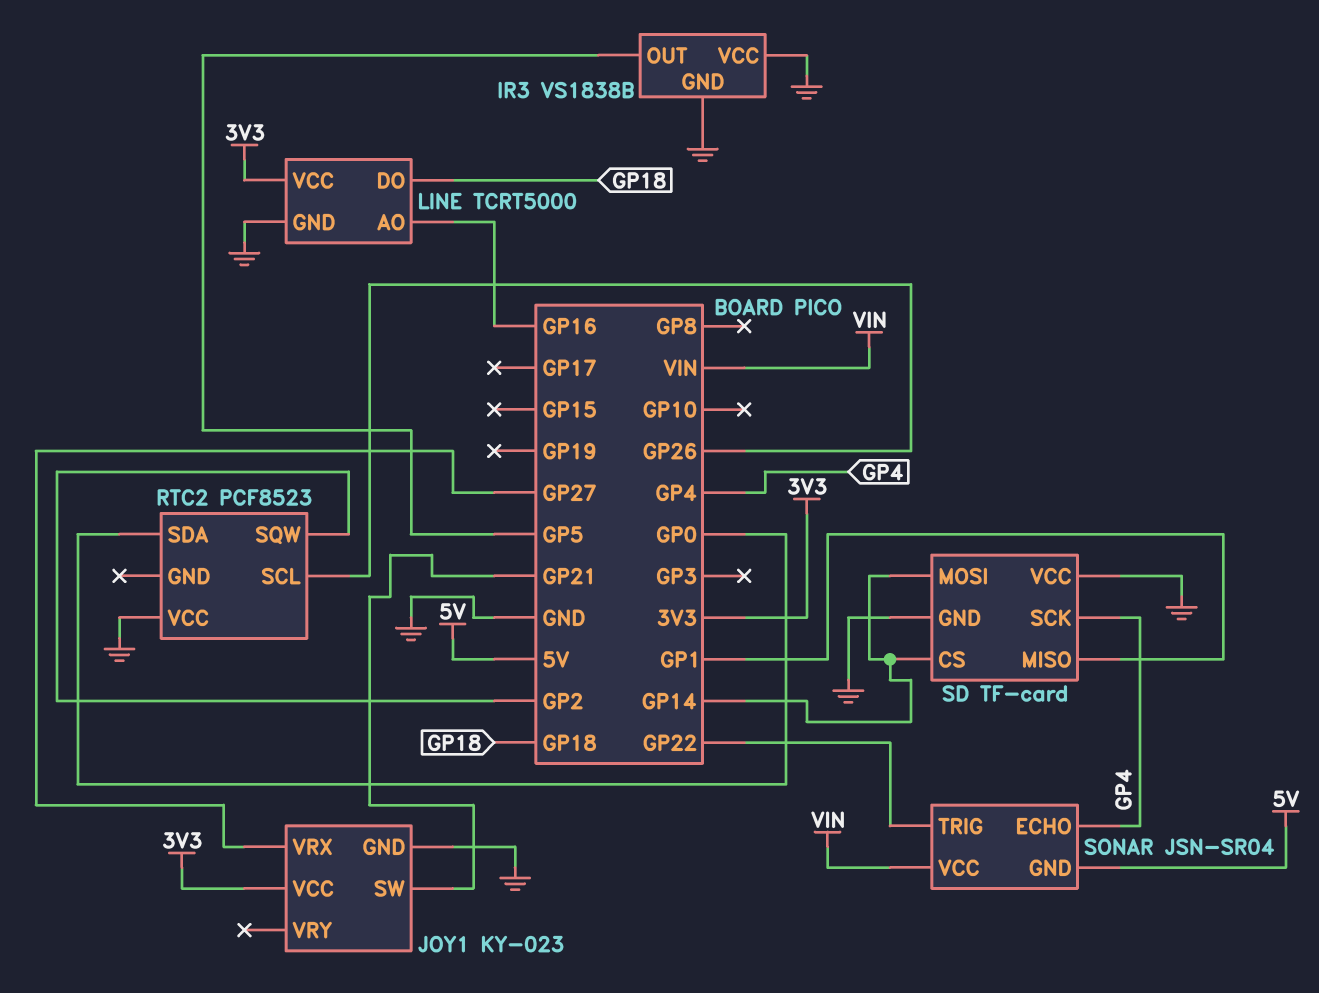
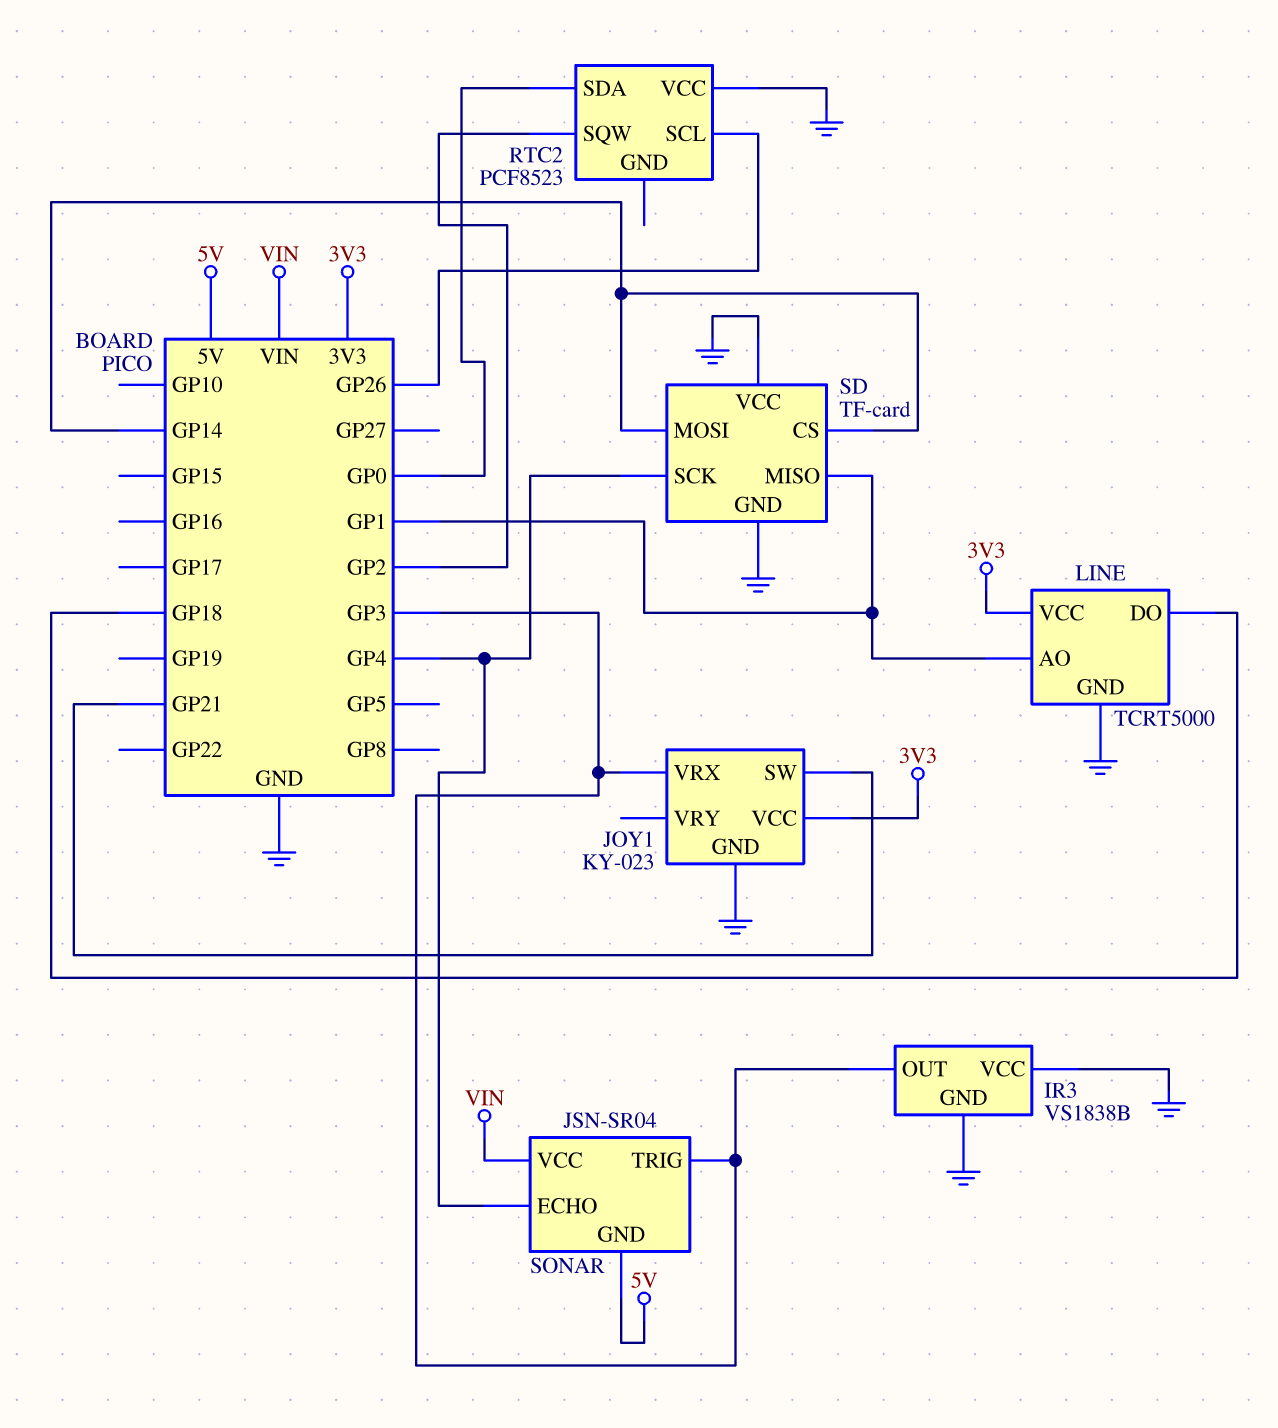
IR3 pin OUT: GP5 -> GP3
JOY1 pin VRX: GP27 -> GP3
LINE pin AO: GP16 -> GP1
SONAR pin TRIG: GP22 -> GP3

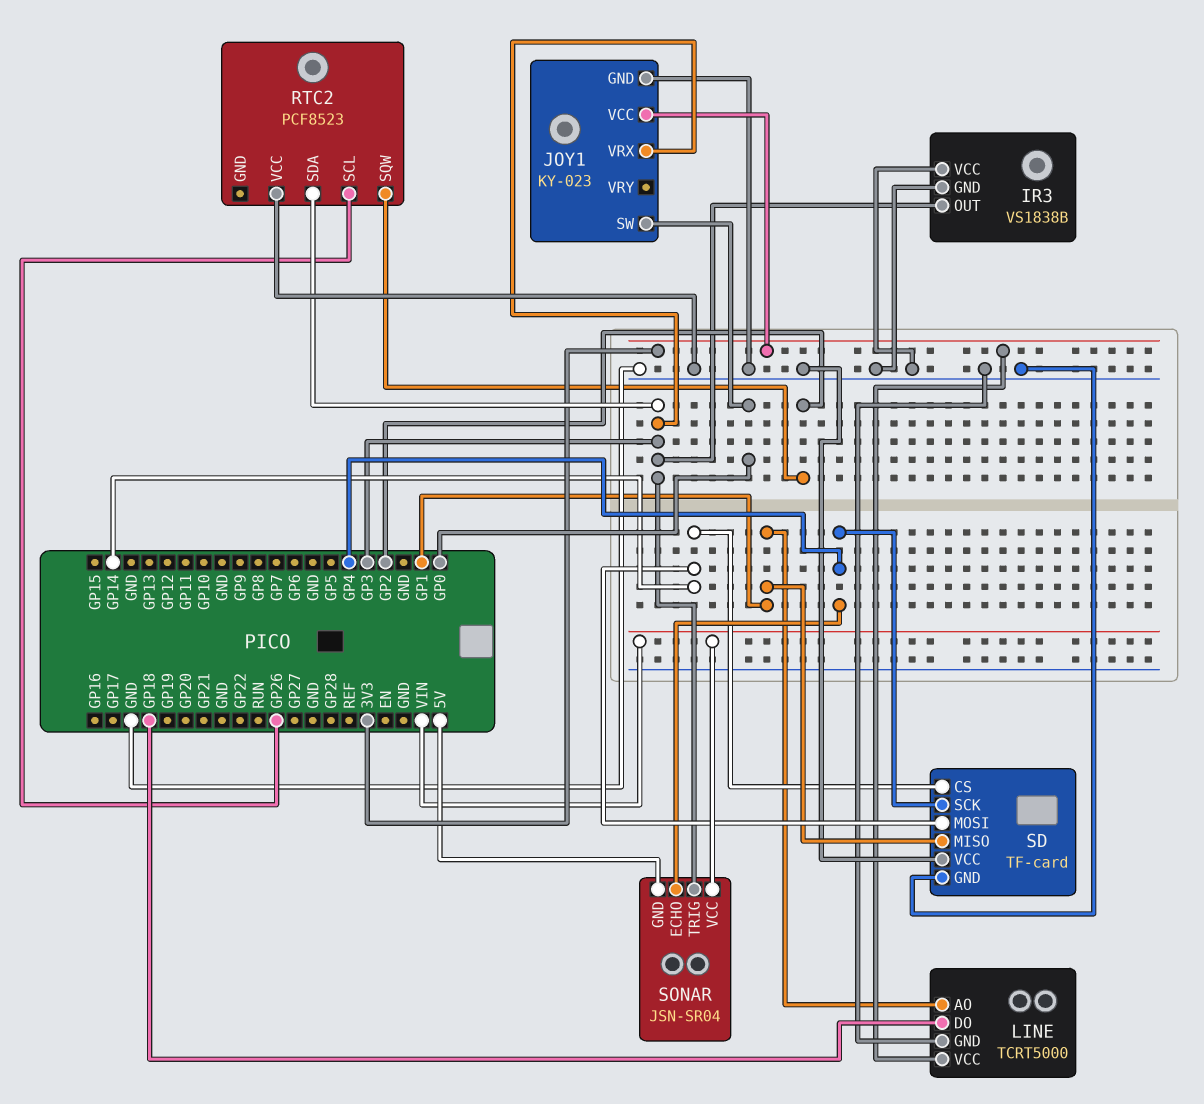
JOY1 pin SW: GP21 -> GP0
RTC2 pin SDA: GP0 -> GP3

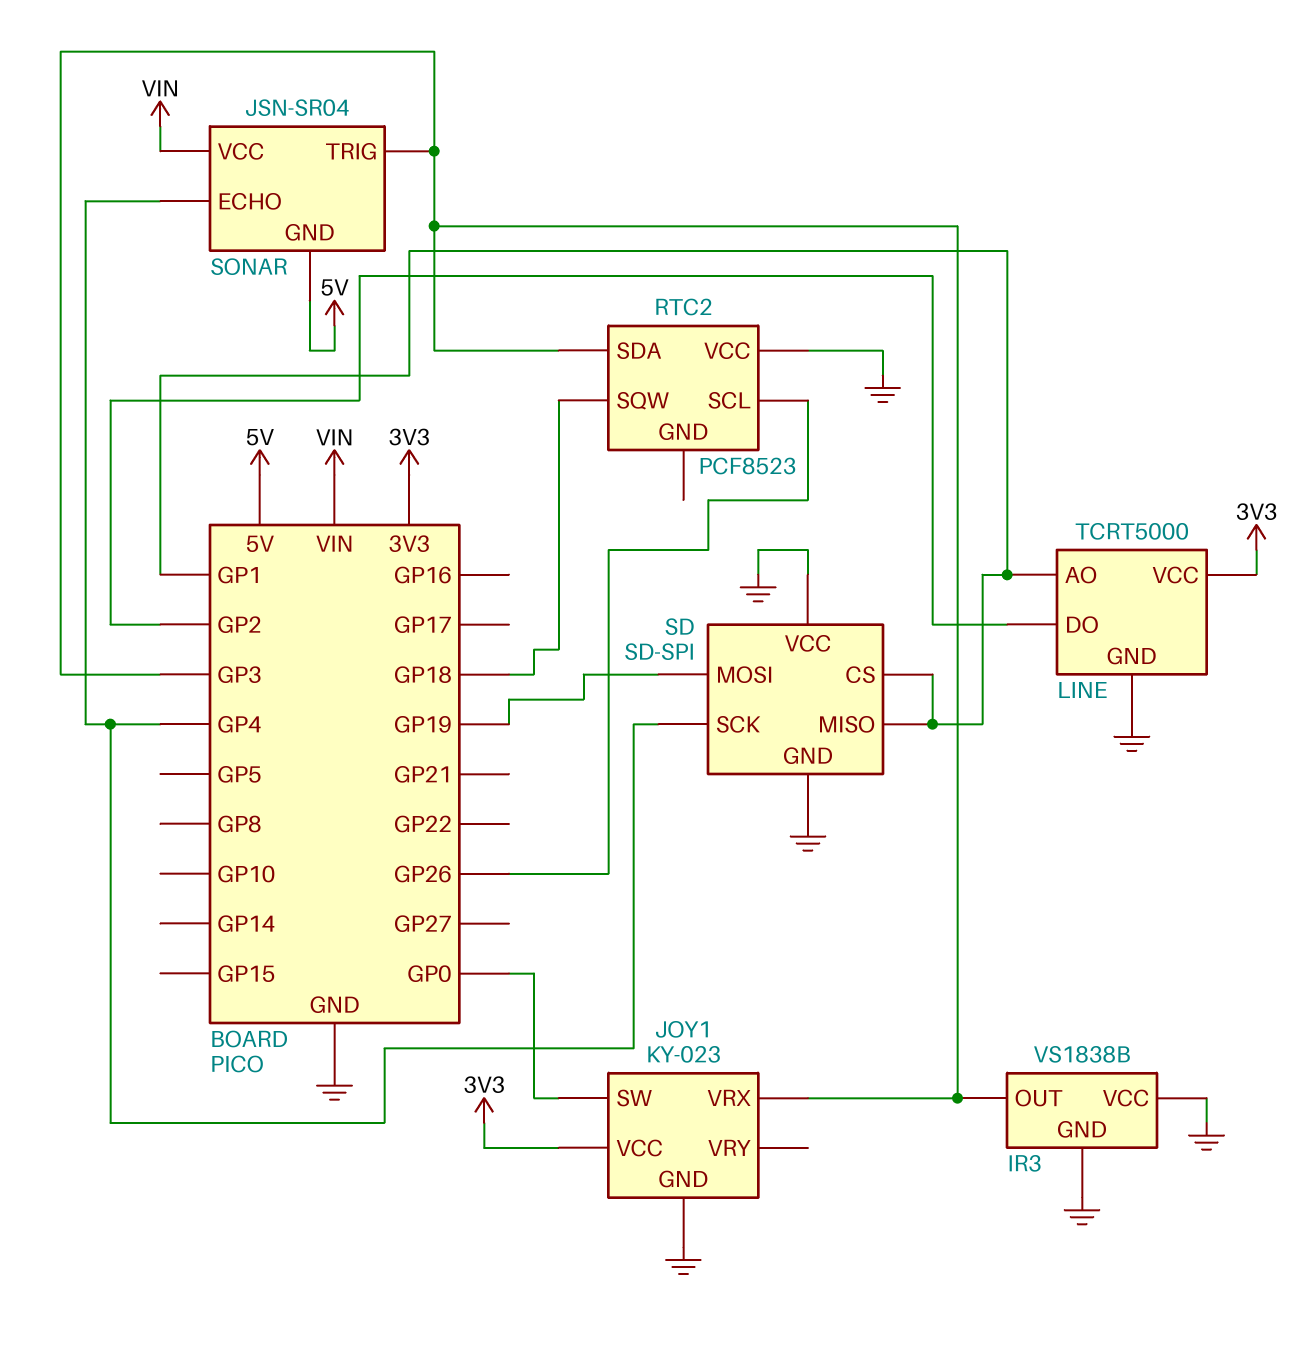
LINE pin DO: GP18 -> GP2
RTC2 pin SQW: GP2 -> GP18
SD: TF-card -> SD-SPI
SD pin CS: GP14 -> GP1
SD pin MOSI: GP14 -> GP19

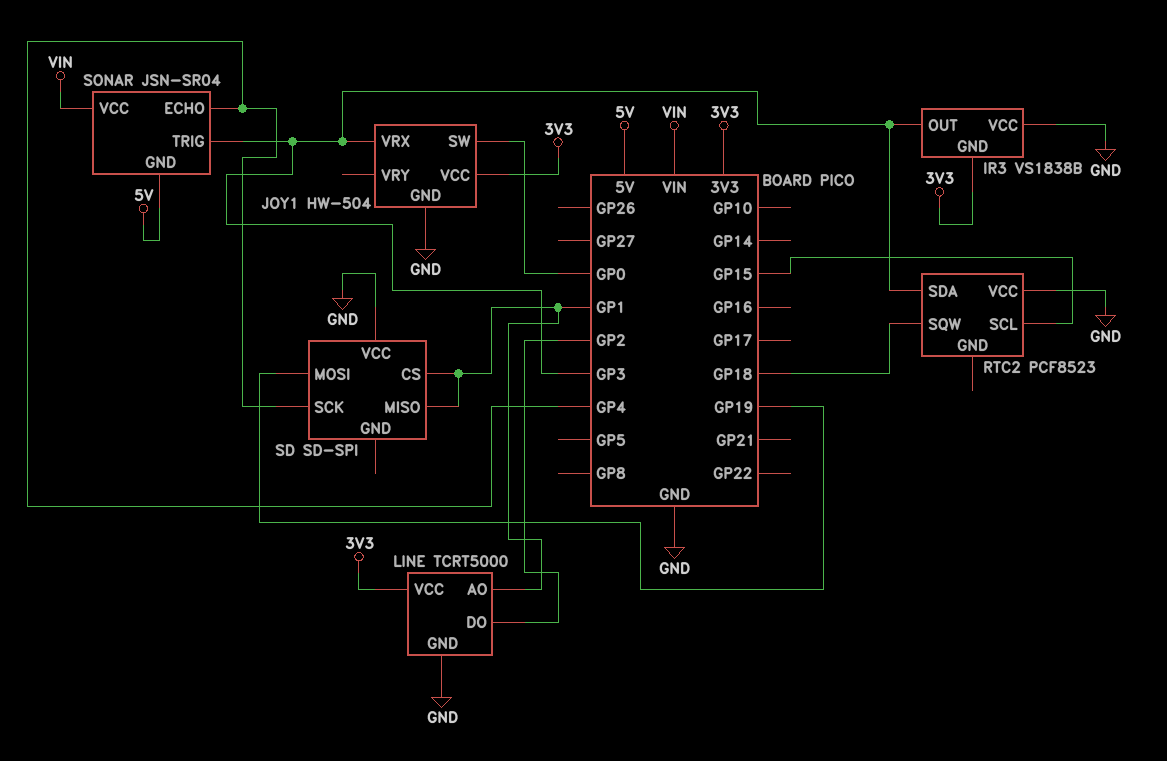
IR3 pin GND: GND -> 3V3
JOY1: KY-023 -> HW-504
RTC2 pin SCL: GP26 -> GP15
SD pin GND: GND -> none

